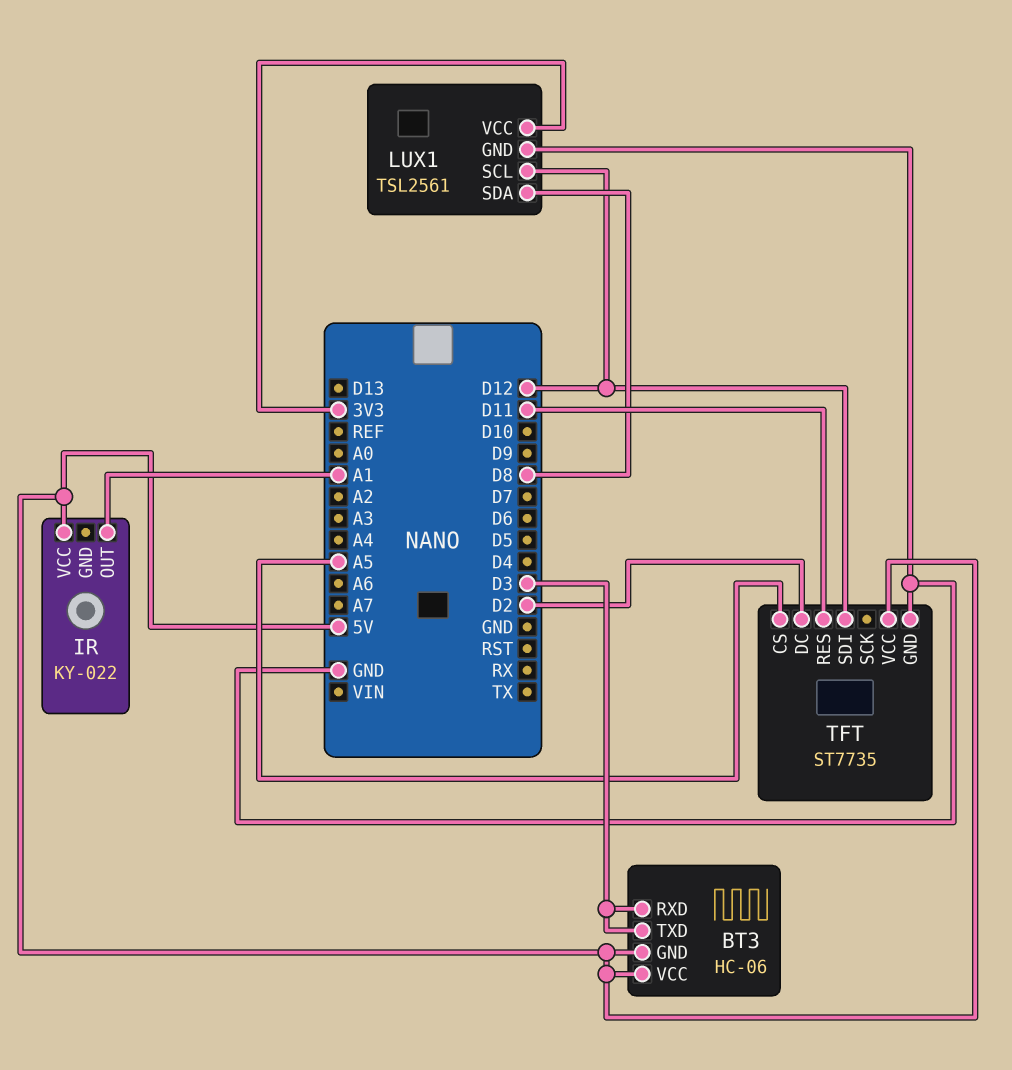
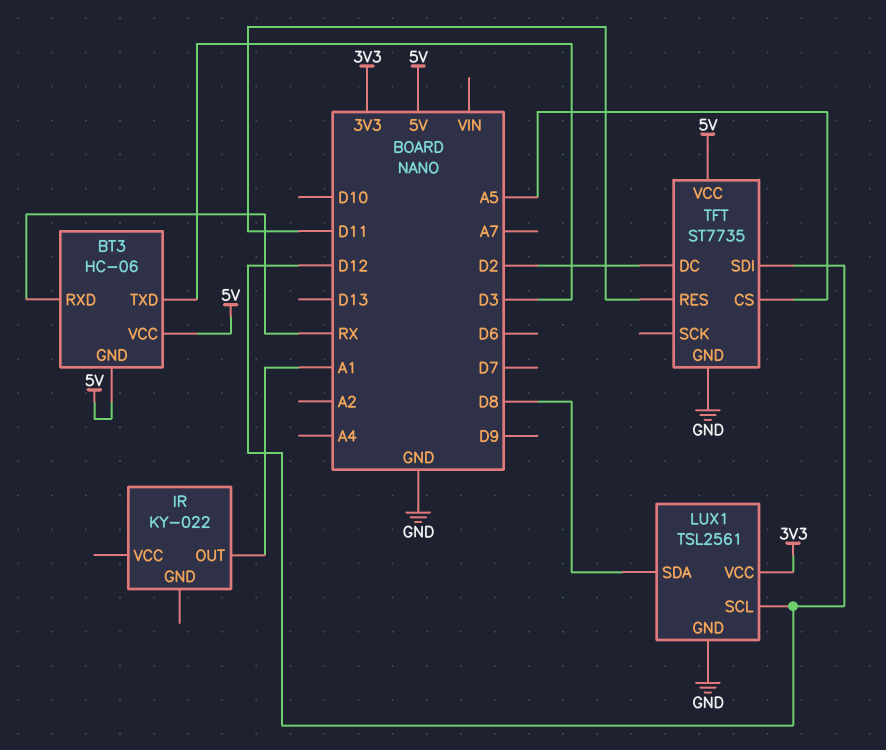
BT3 pin RXD: D3 -> RX
IR pin VCC: 5V -> none

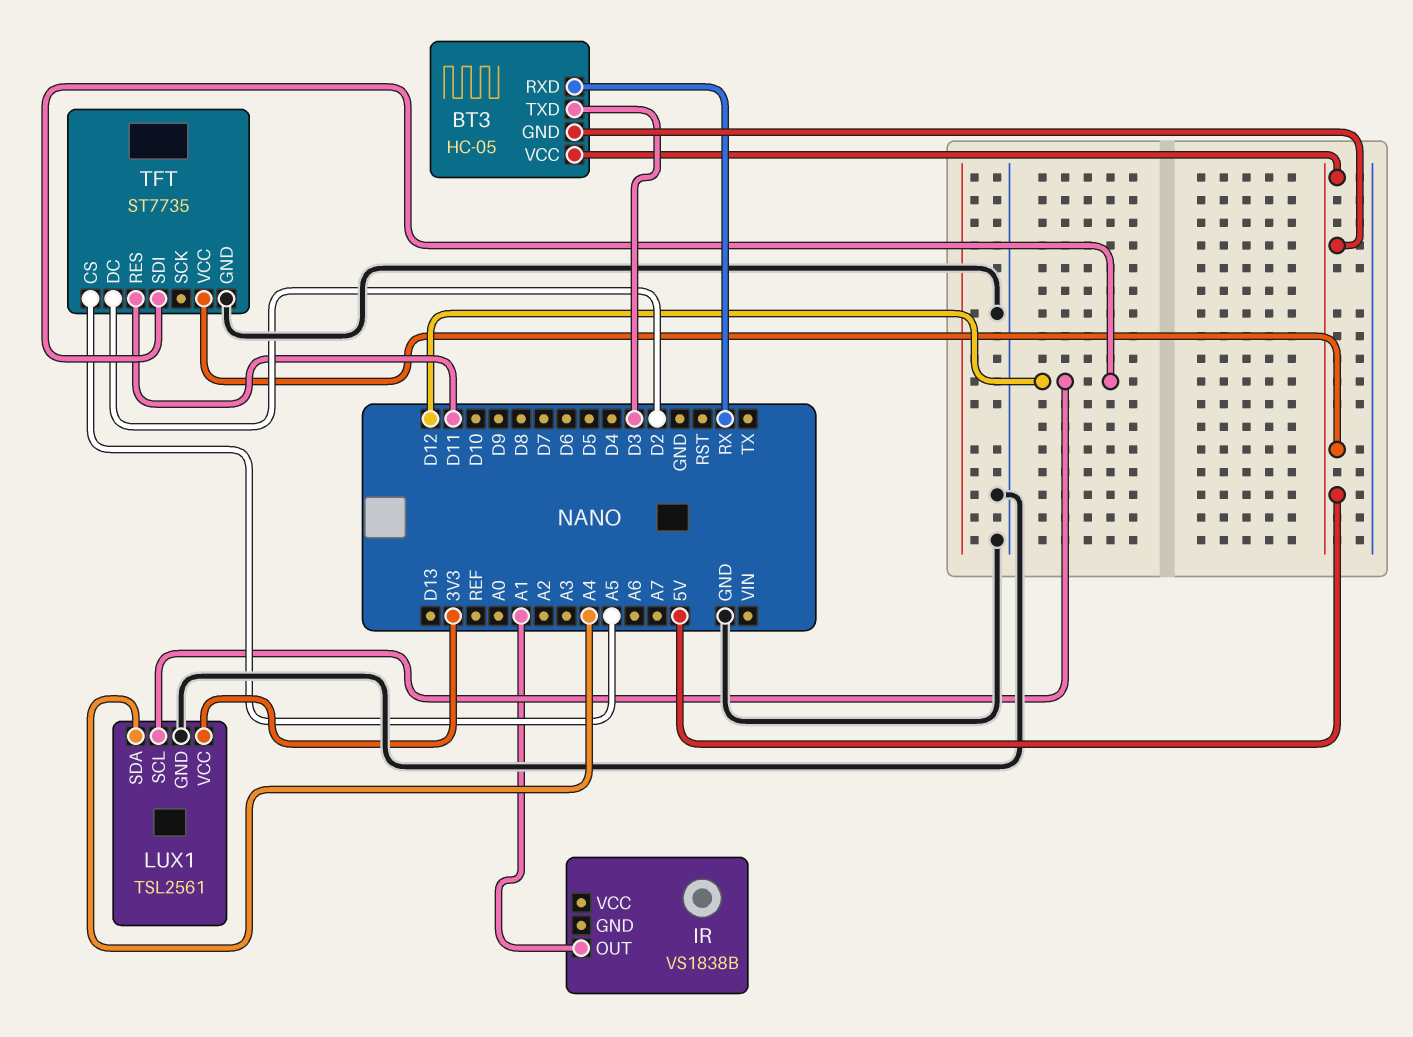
BT3: HC-06 -> HC-05
IR: KY-022 -> VS1838B
LUX1 pin SDA: D8 -> A4

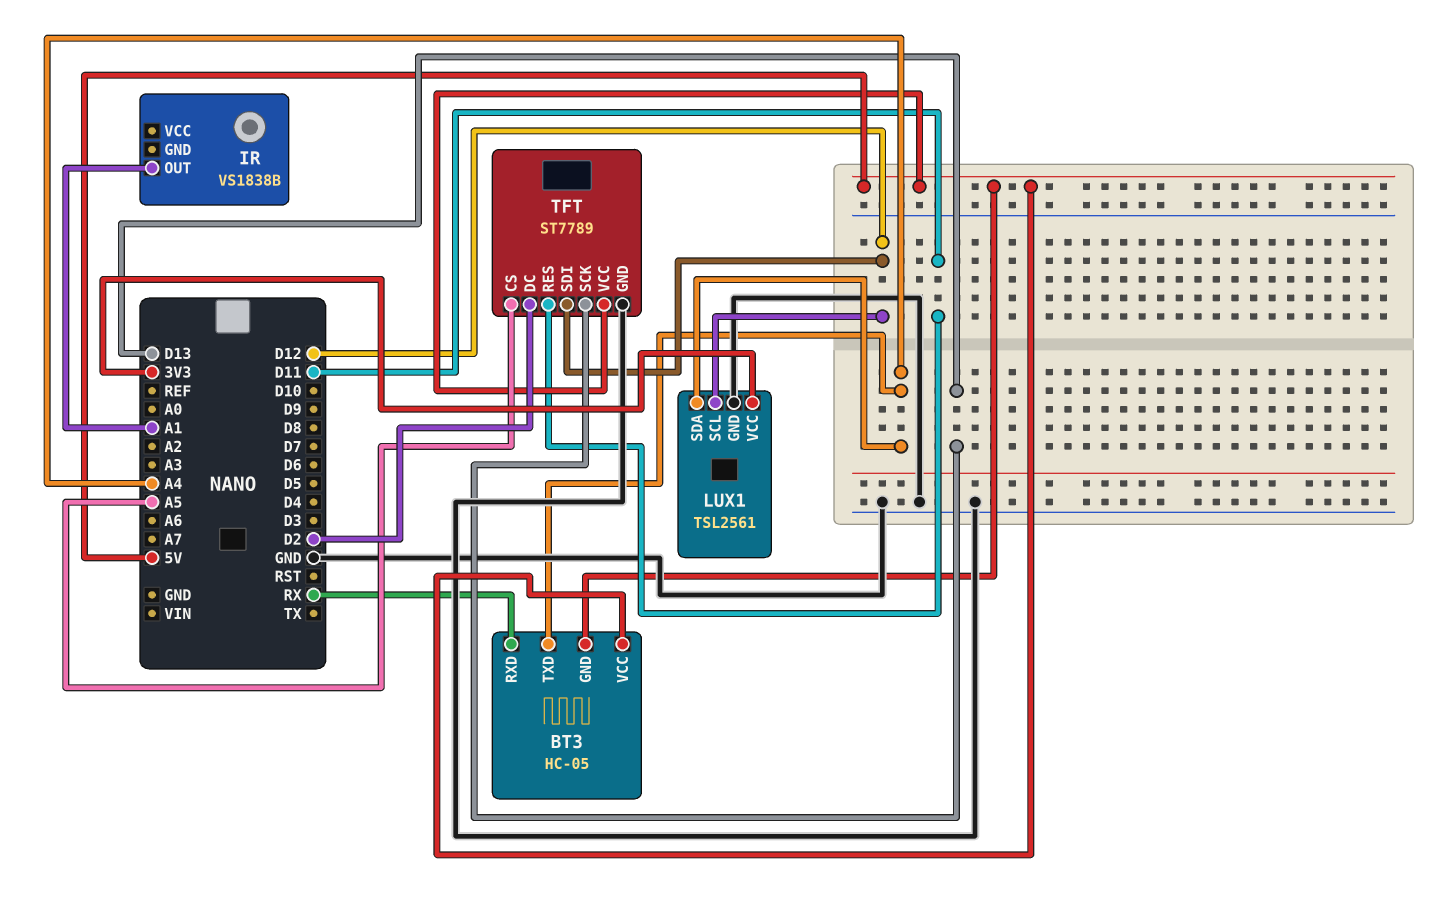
BT3 pin TXD: D3 -> A4
TFT: ST7735 -> ST7789
TFT pin SCK: none -> D13

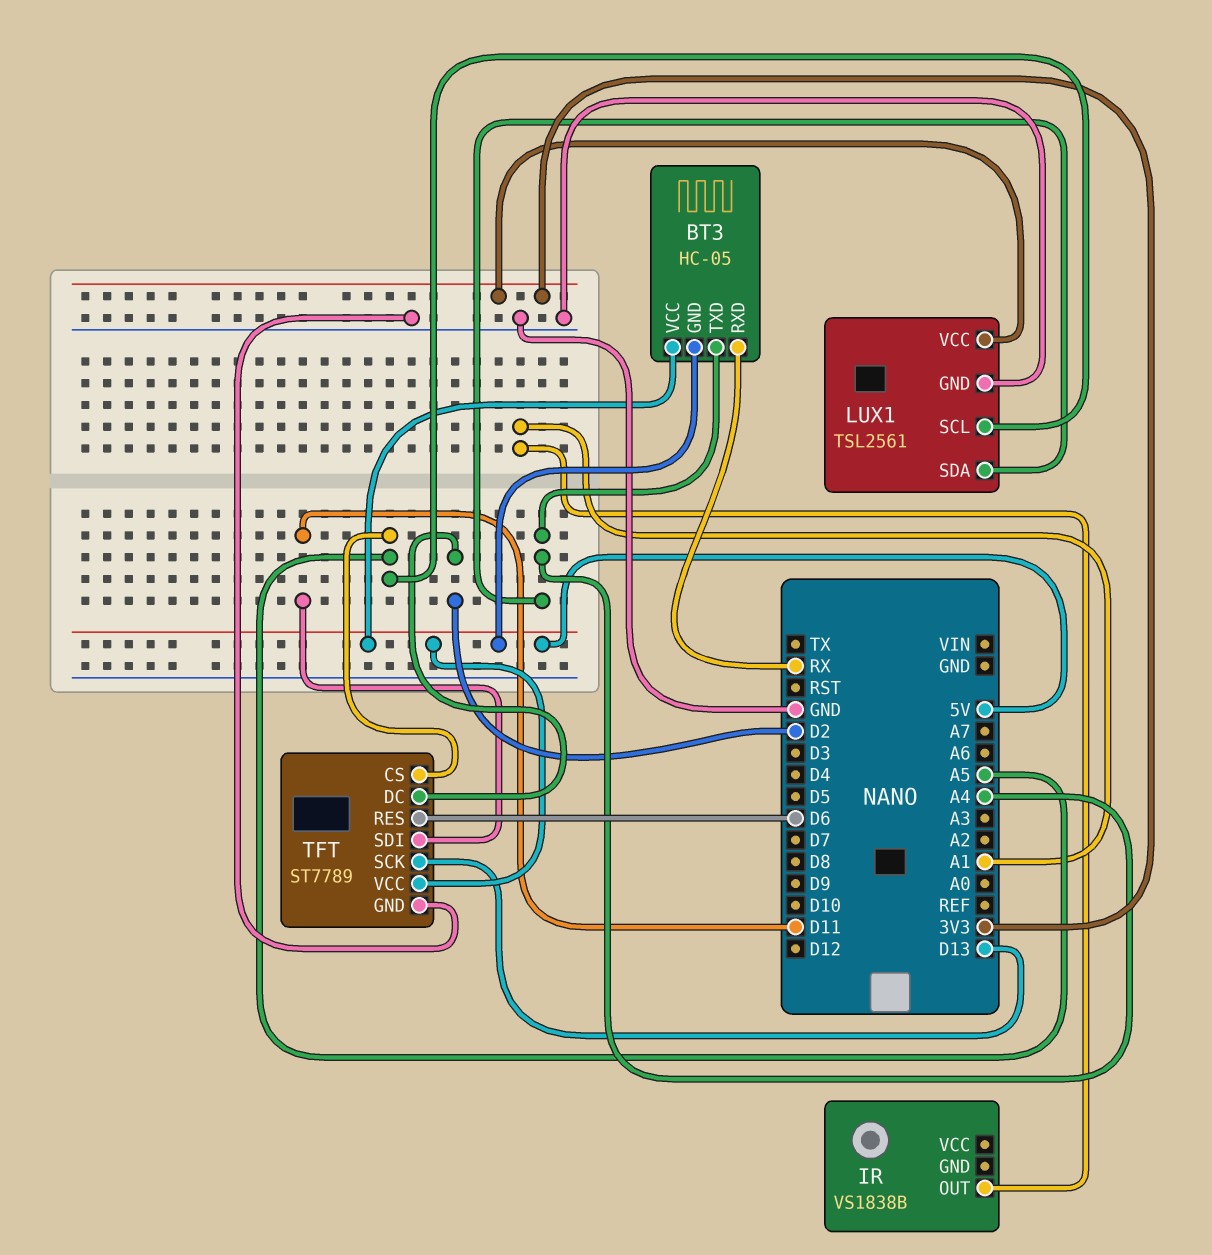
LUX1 pin SCL: D12 -> A5
TFT pin RES: D11 -> D6
TFT pin SDI: D12 -> D11

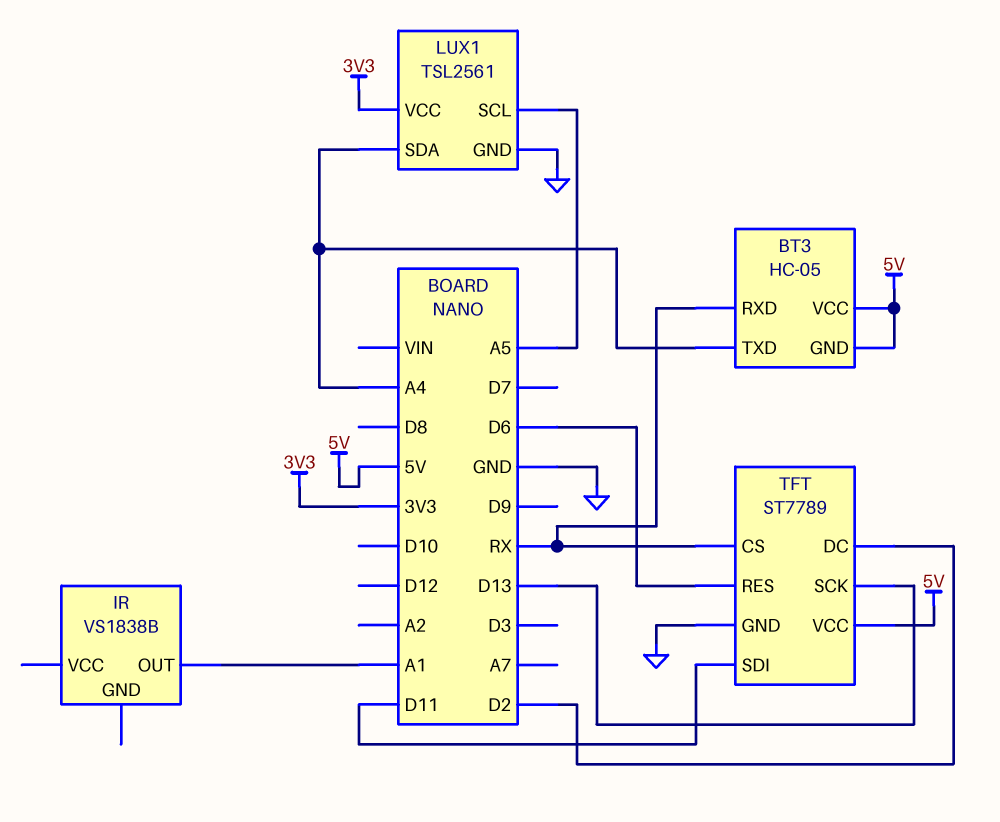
TFT pin CS: A5 -> RX

